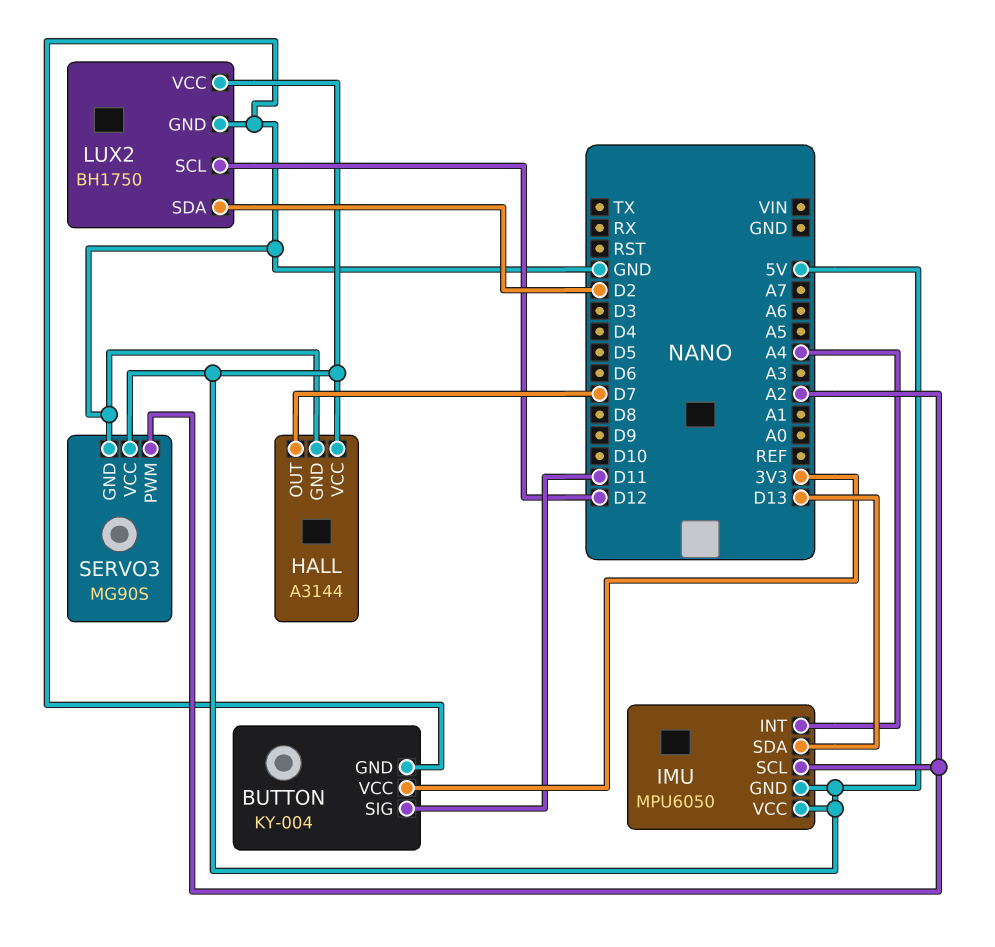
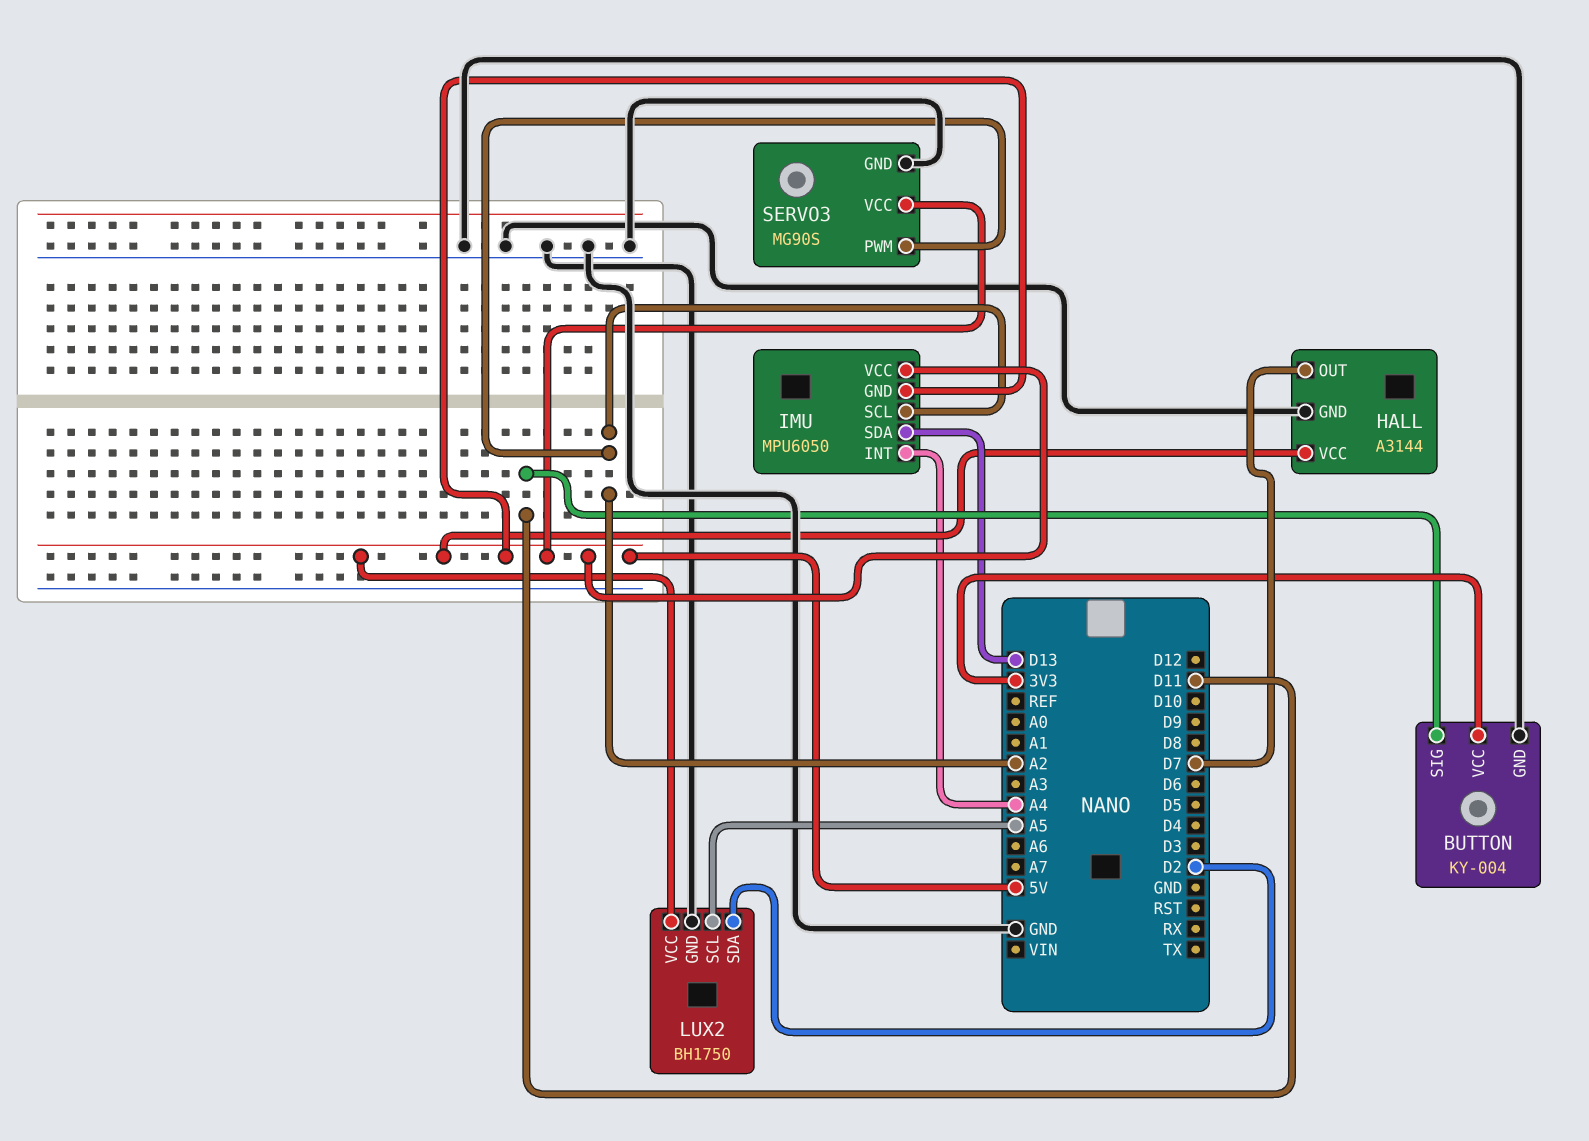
LUX2 pin SCL: D12 -> A5

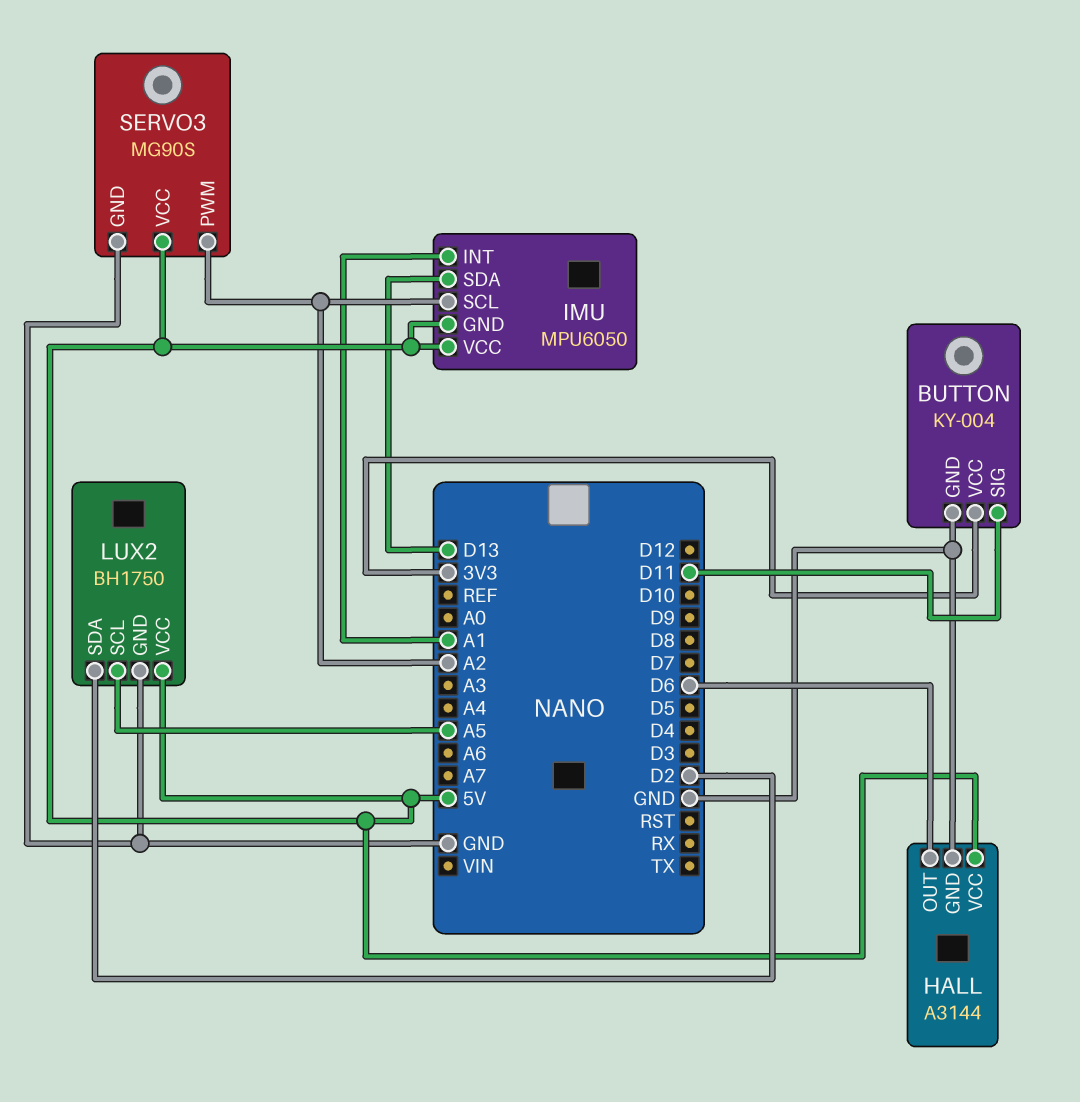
HALL pin OUT: D7 -> D6
IMU pin INT: A4 -> A1

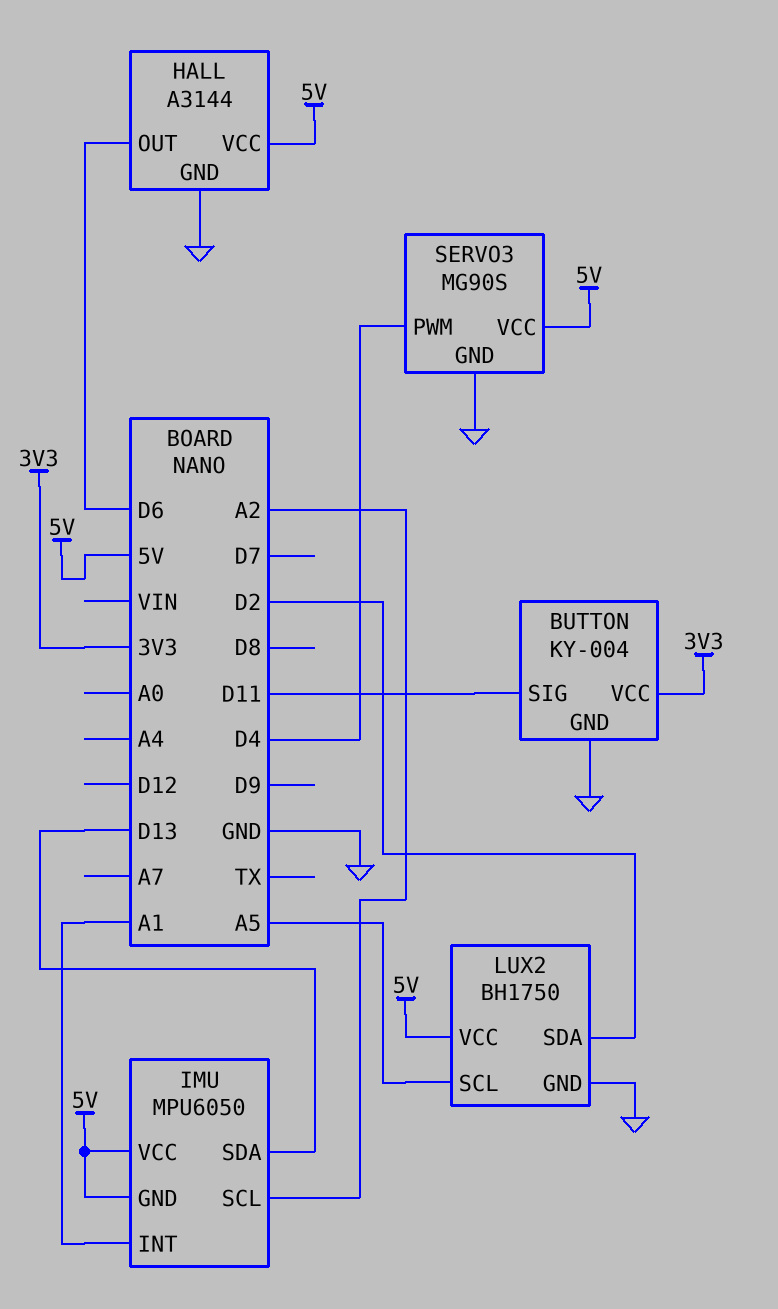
SERVO3 pin PWM: A2 -> D4

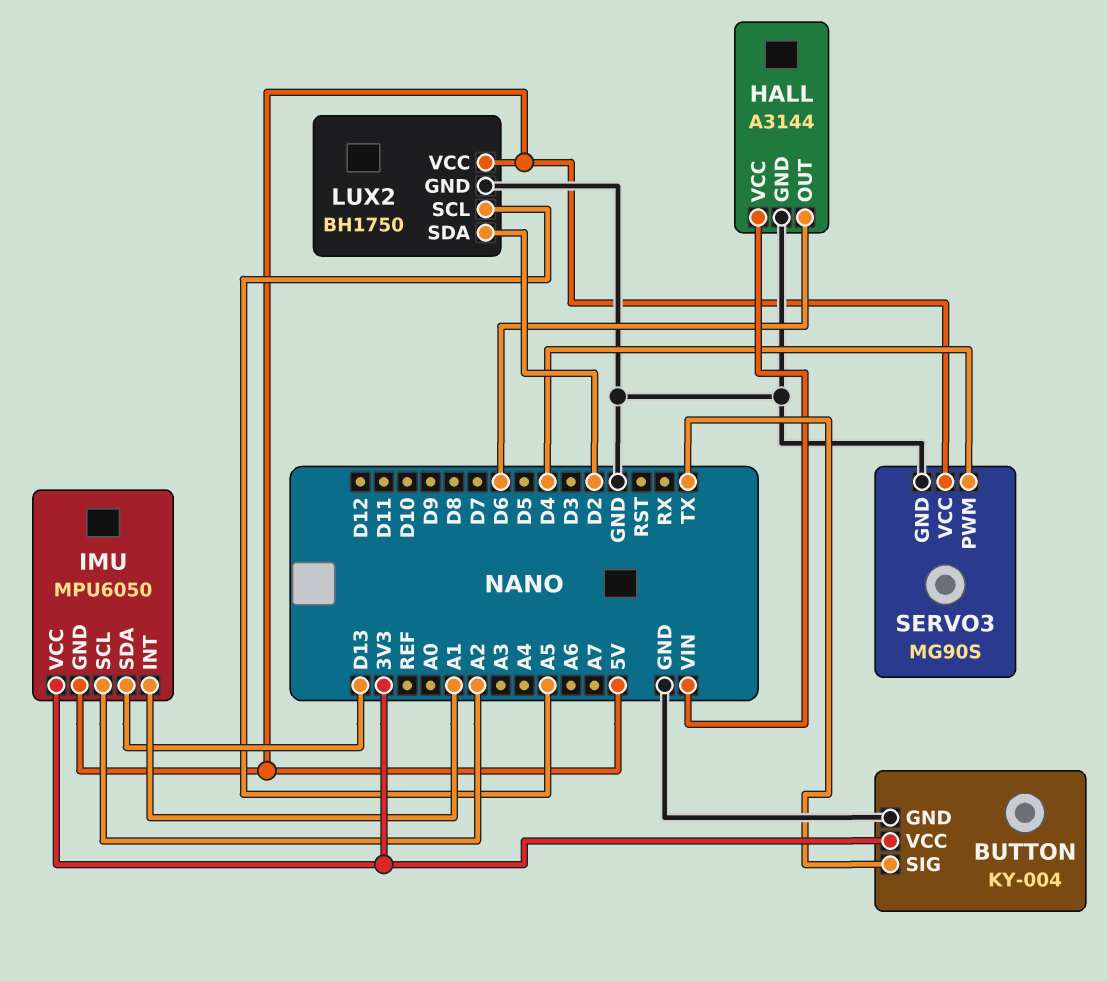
BUTTON pin SIG: D11 -> TX
HALL pin VCC: 5V -> VIN
IMU pin VCC: 5V -> 3V3

